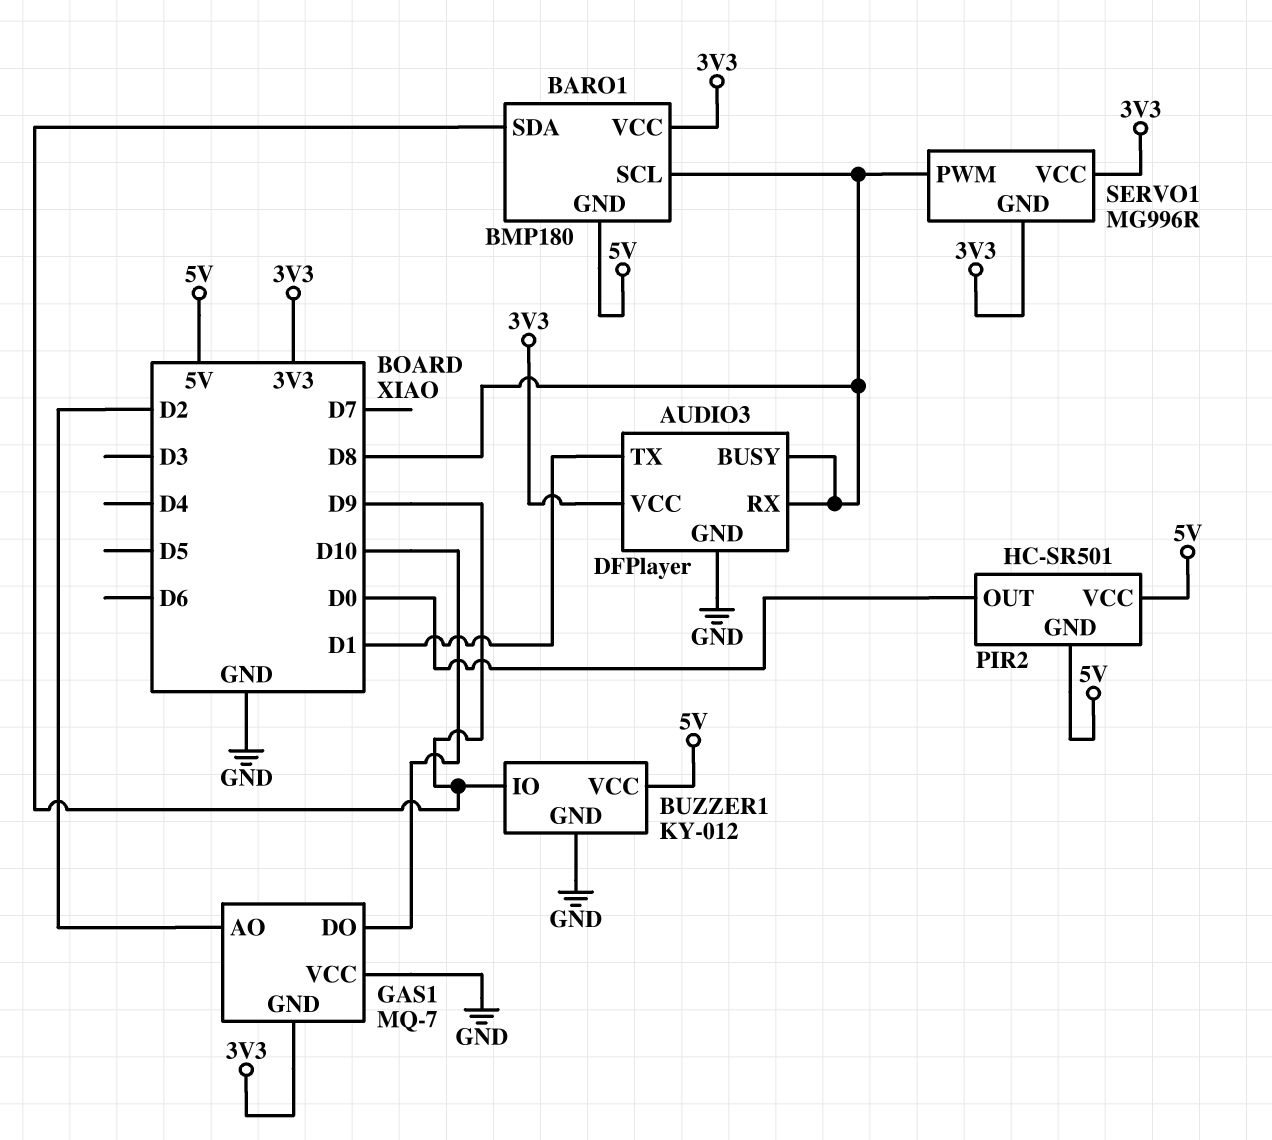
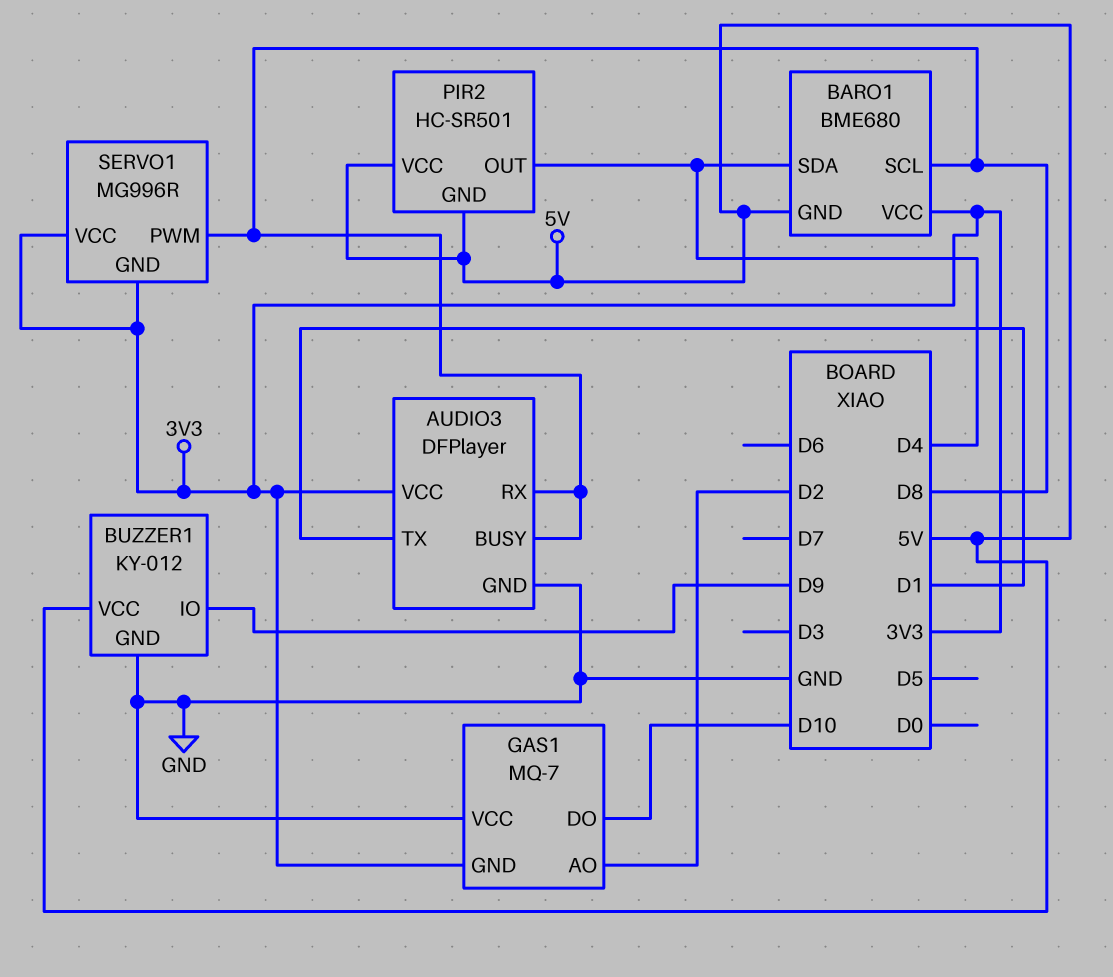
BARO1: BMP180 -> BME680
BARO1 pin SDA: D9 -> D4
PIR2 pin OUT: D0 -> D4

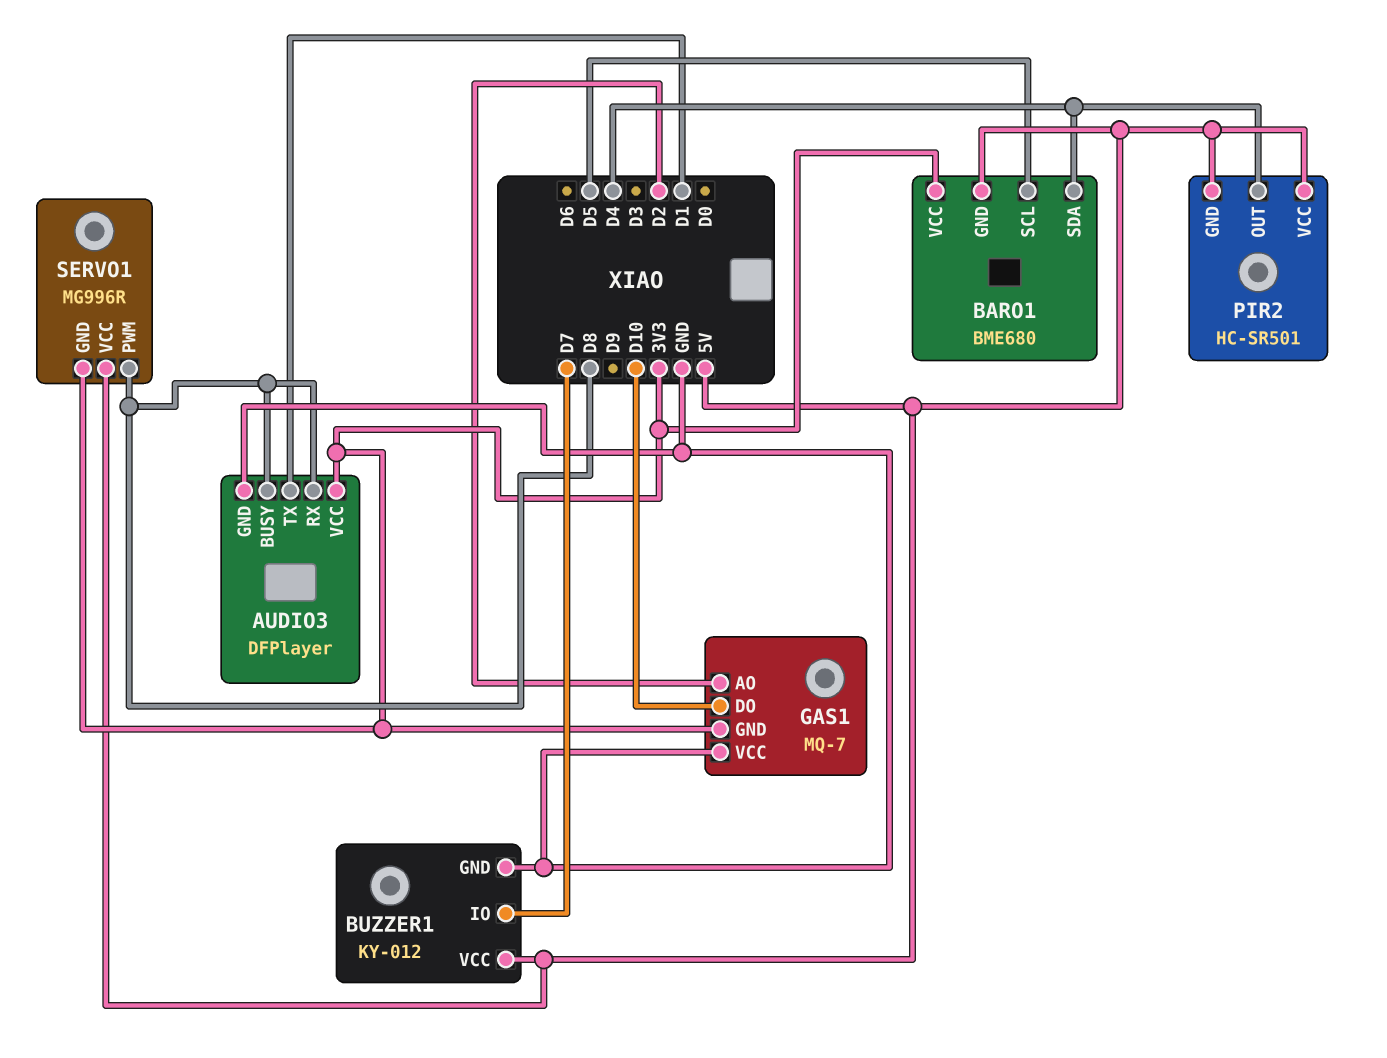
BARO1 pin SCL: D8 -> D5
BUZZER1 pin IO: D9 -> D7
SERVO1 pin VCC: 3V3 -> 5V

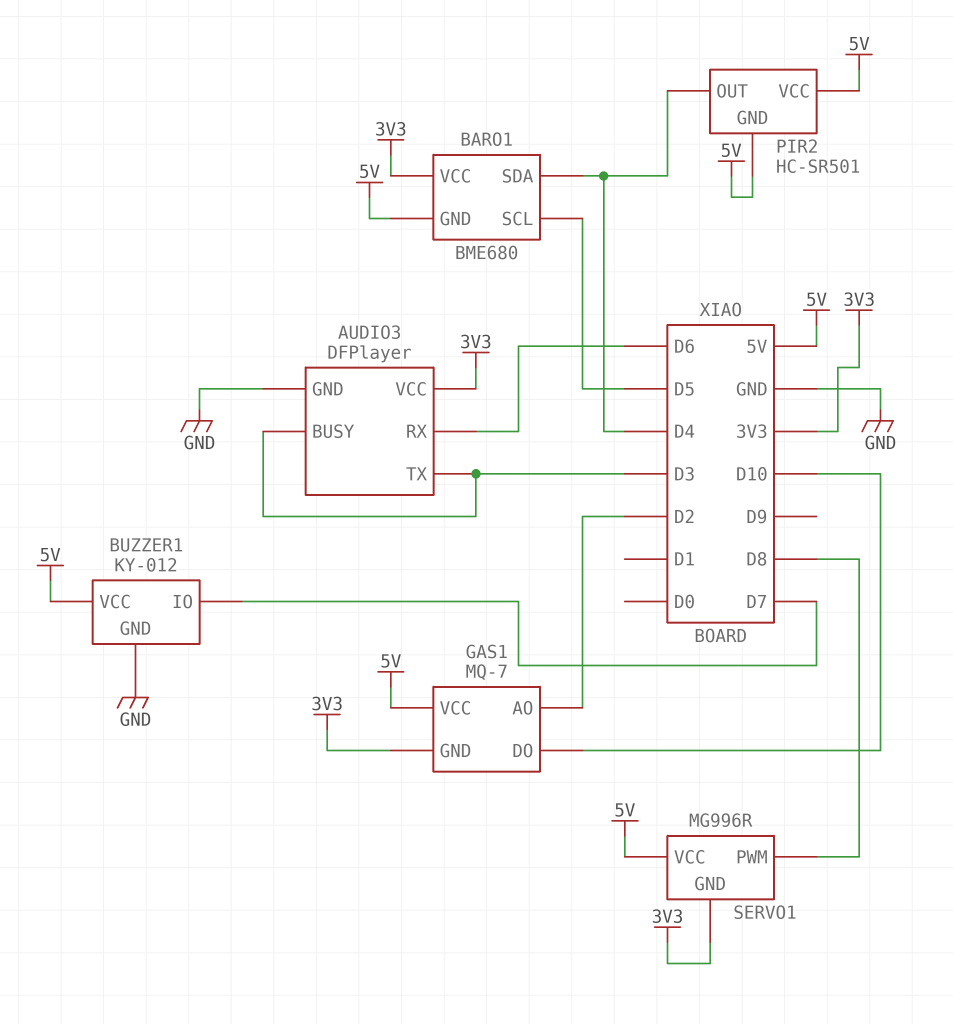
AUDIO3 pin BUSY: D8 -> D3
AUDIO3 pin RX: D8 -> D6
AUDIO3 pin TX: D1 -> D3
GAS1 pin VCC: GND -> 5V

